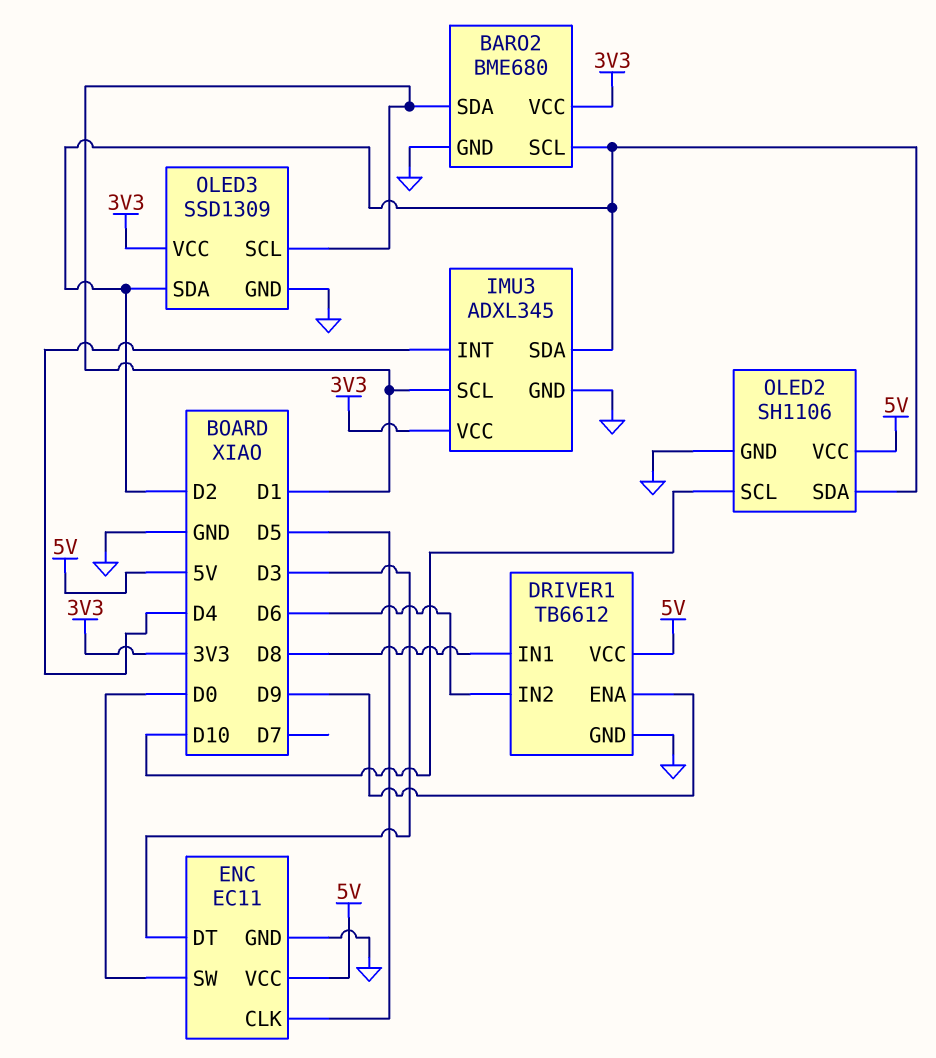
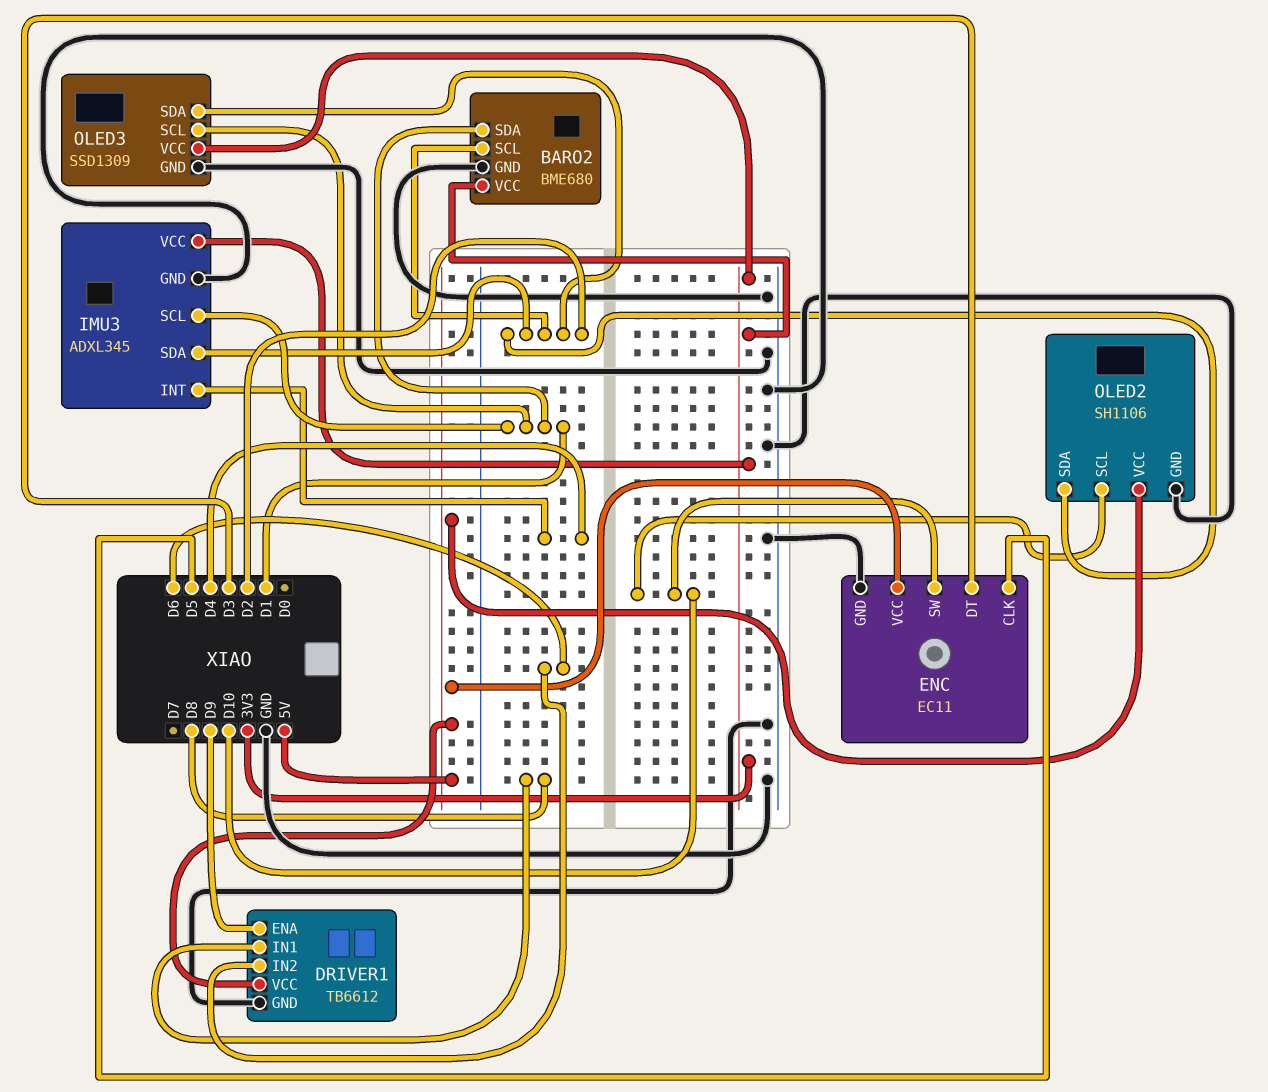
ENC pin SW: D0 -> D10

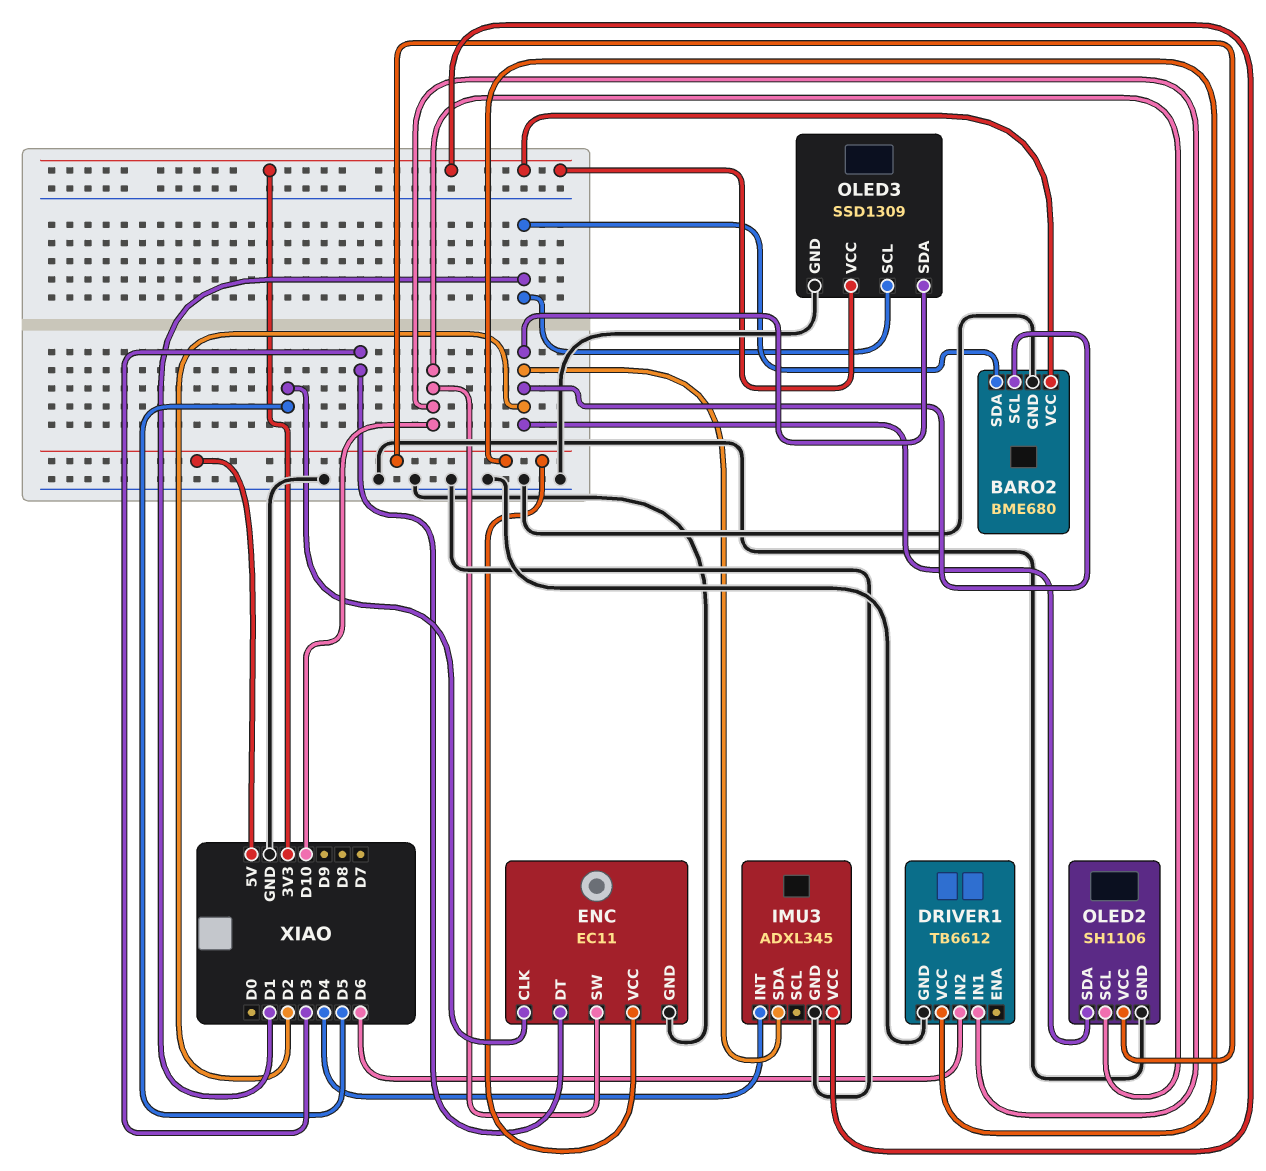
DRIVER1 pin ENA: D9 -> none
DRIVER1 pin IN1: D8 -> D10
IMU3 pin SCL: D1 -> none

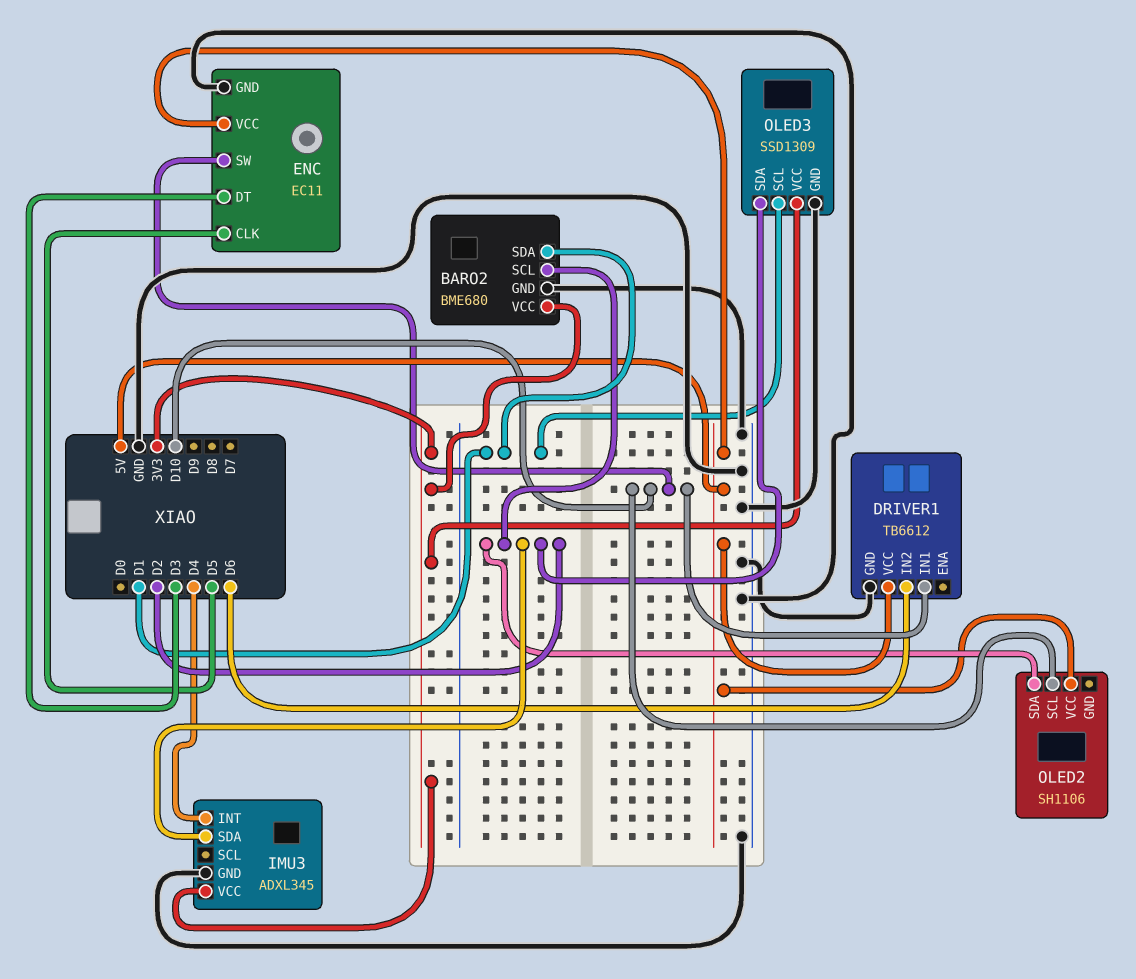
OLED2 pin GND: GND -> none

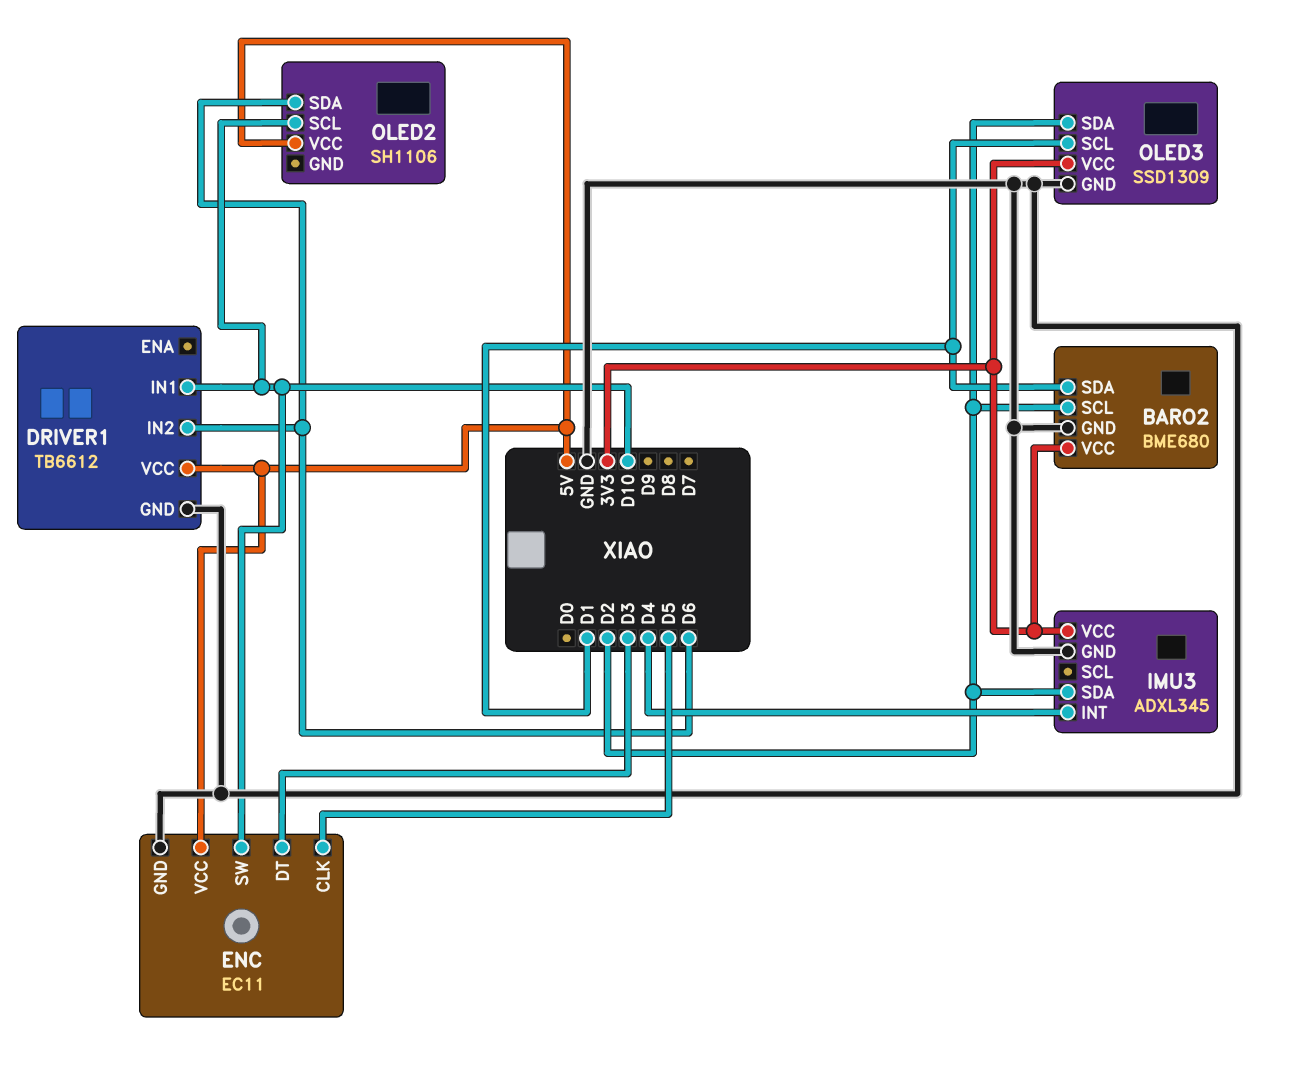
OLED2 pin SDA: D2 -> D6

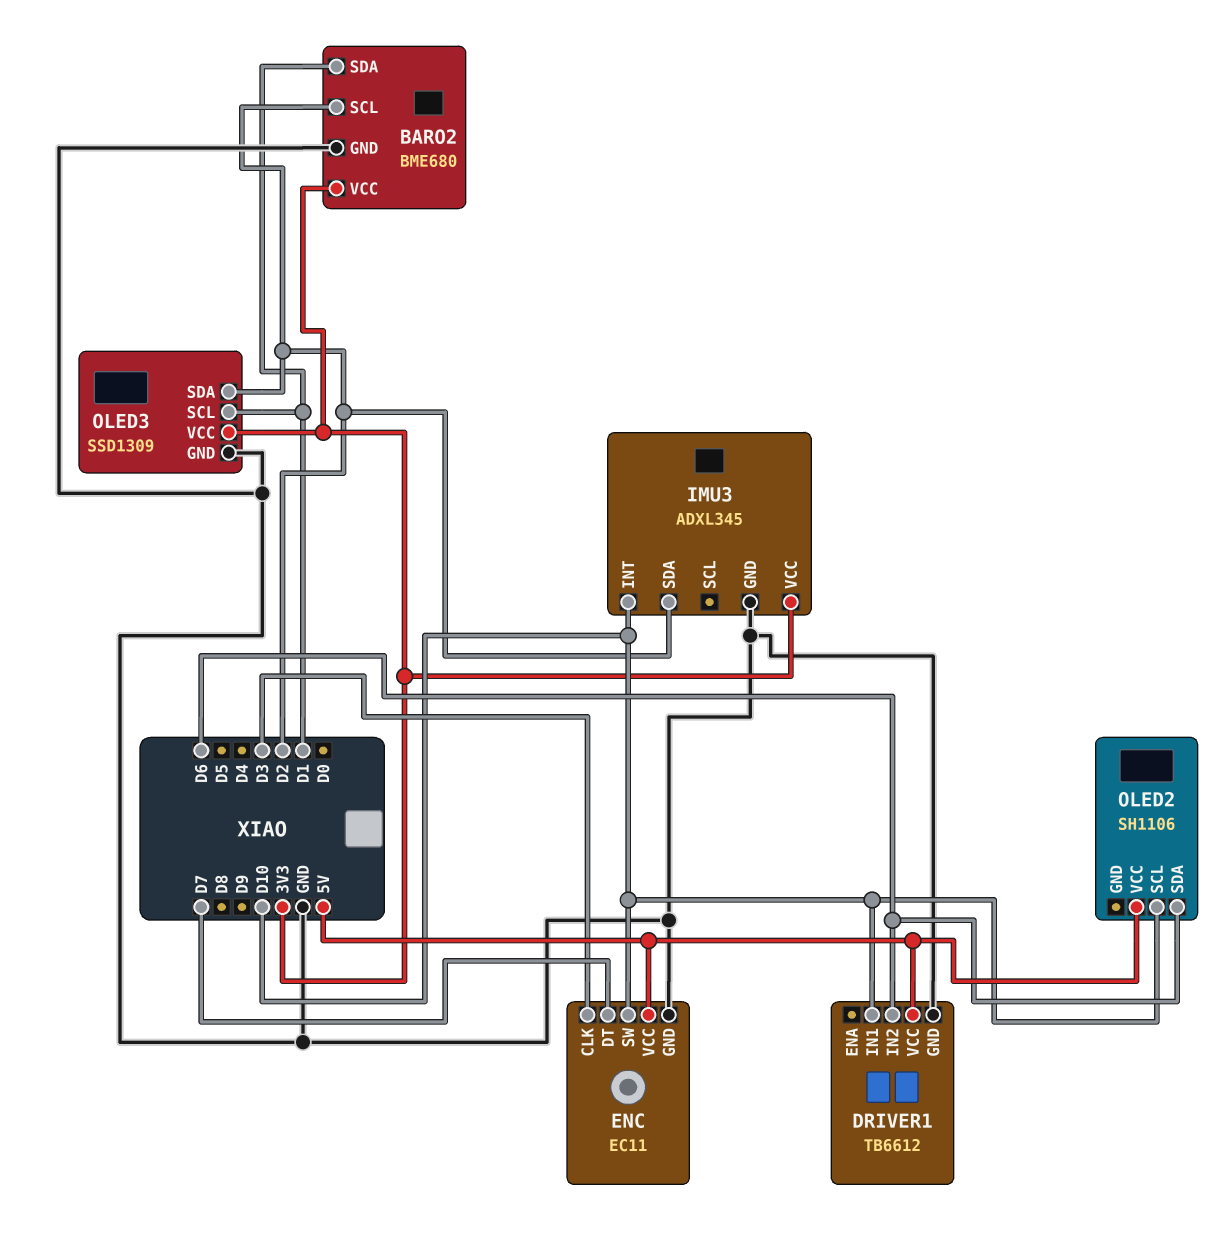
ENC pin CLK: D5 -> D3
ENC pin DT: D3 -> D7
IMU3 pin INT: D4 -> D10

